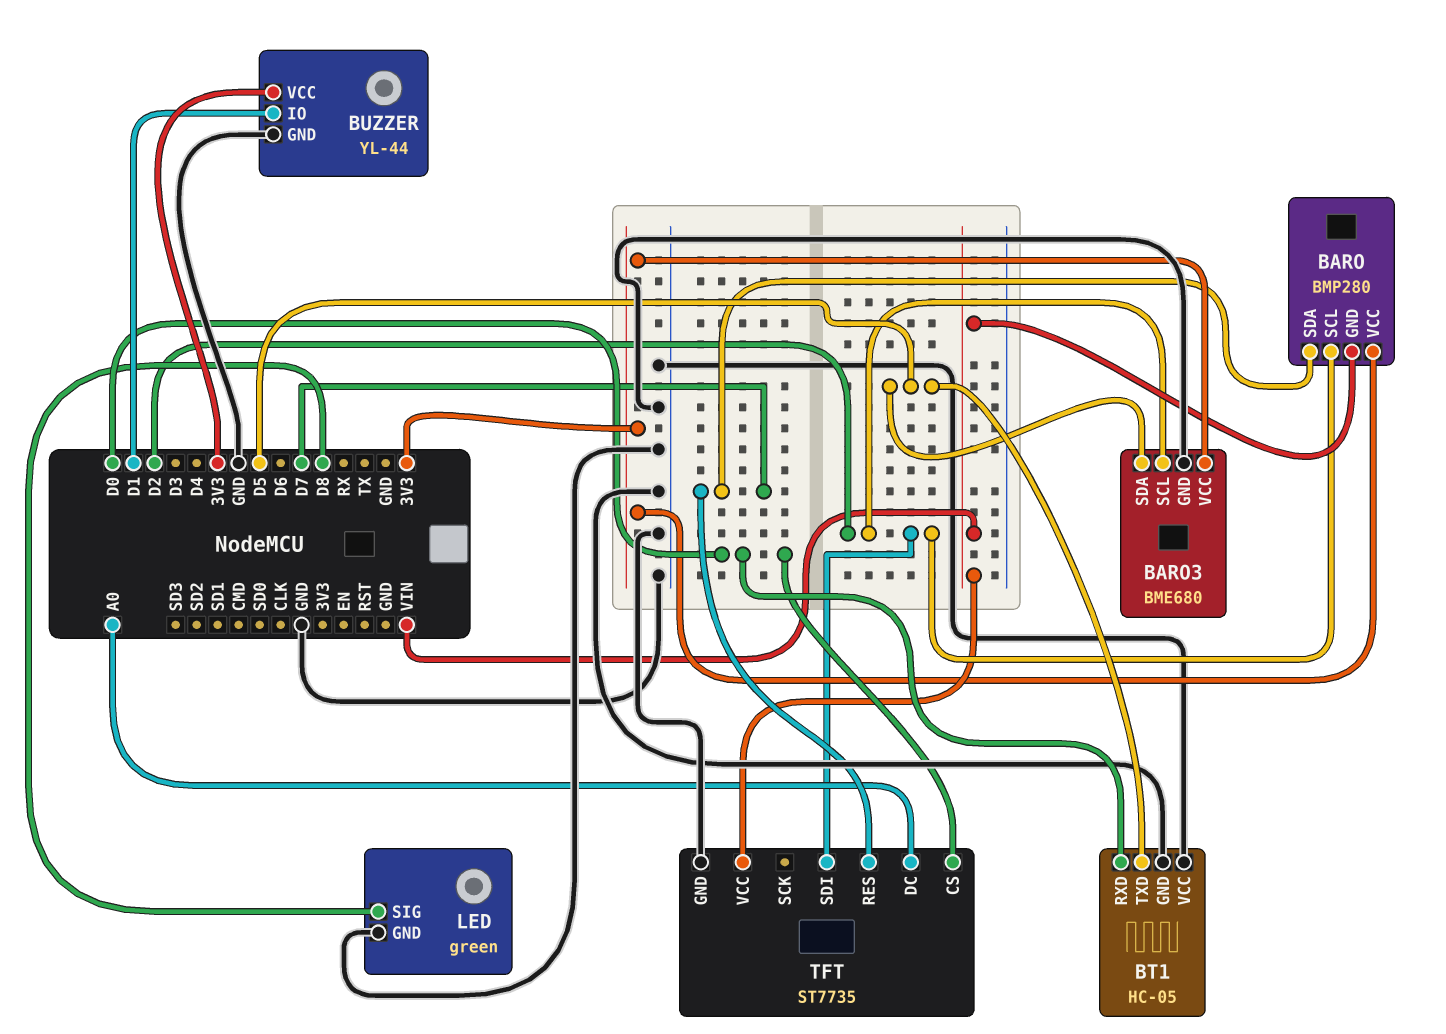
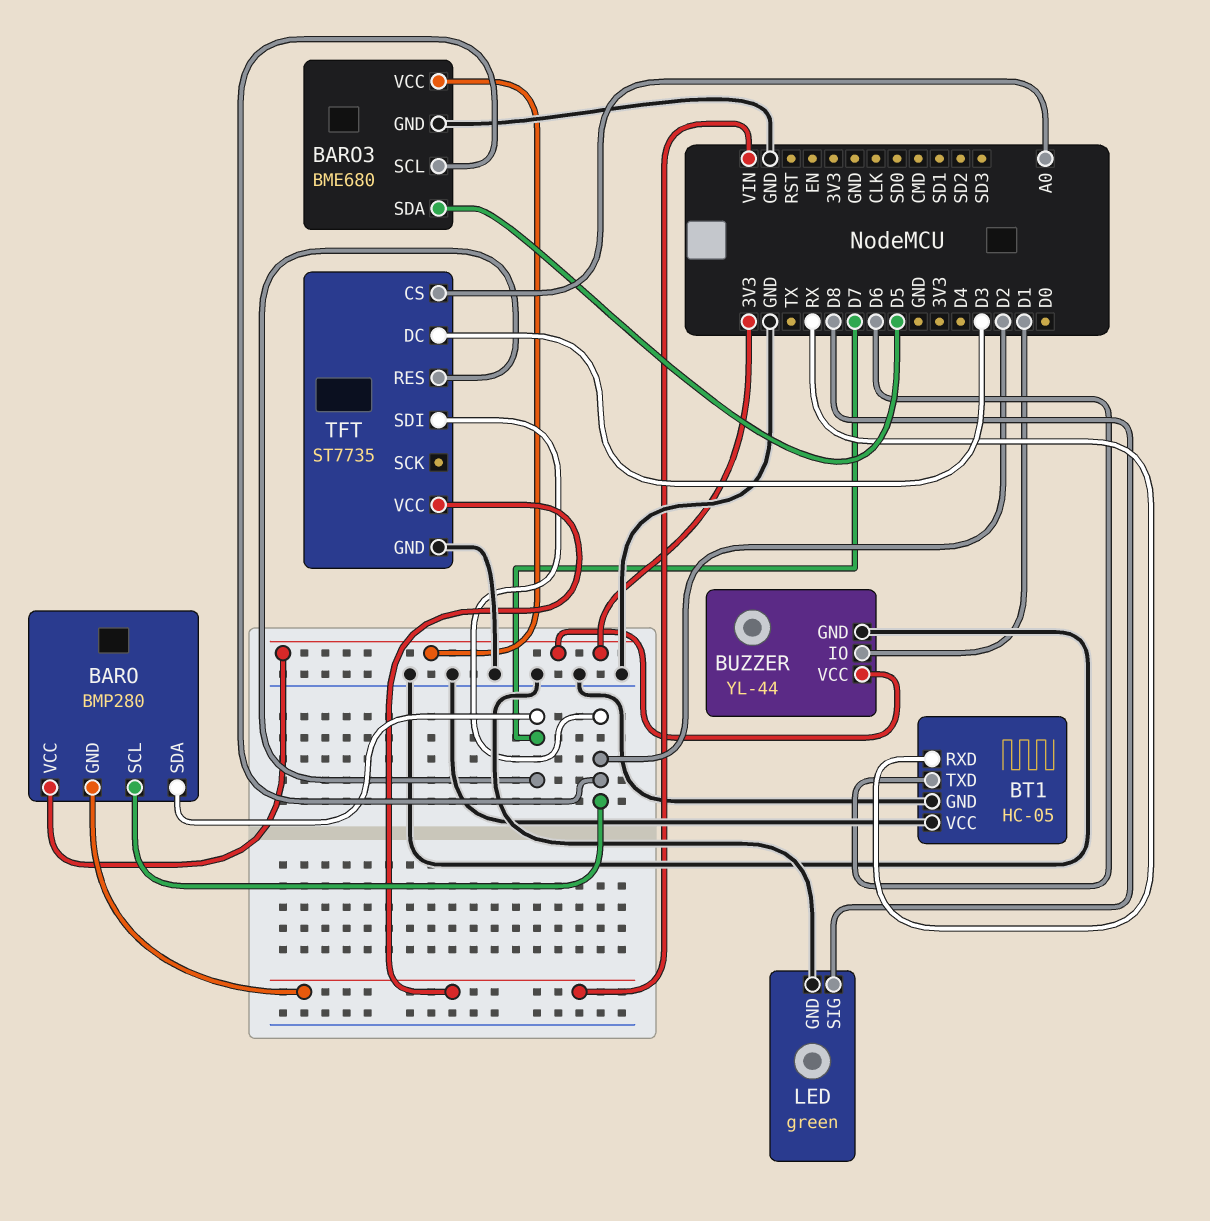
BT1 pin RXD: D0 -> RX
BT1 pin TXD: D5 -> D6
TFT pin CS: D0 -> A0
TFT pin DC: A0 -> D3

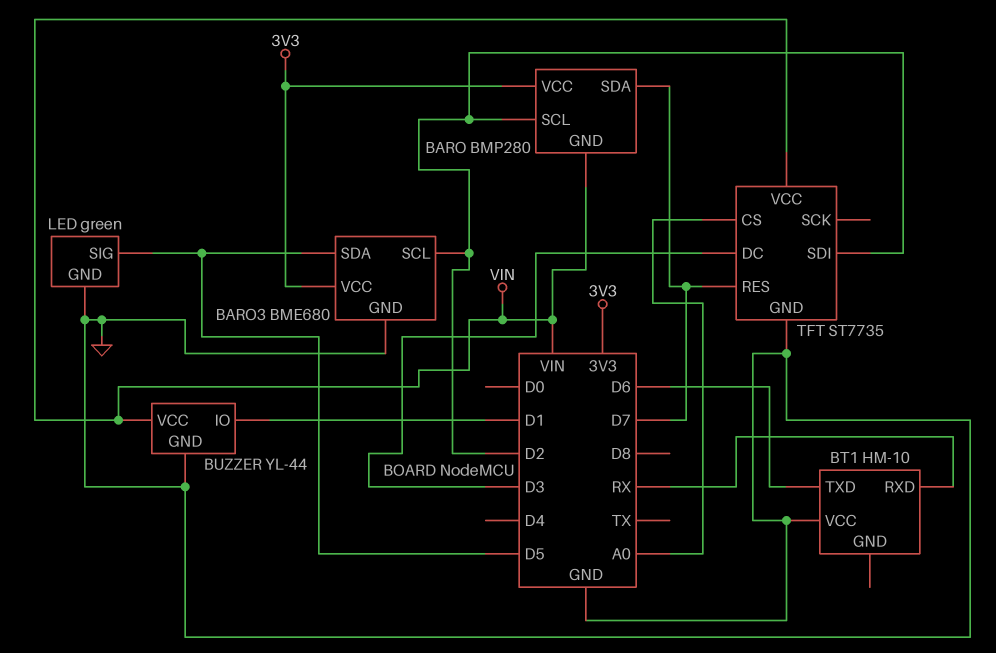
BT1: HC-05 -> HM-10
BT1 pin GND: GND -> none
BUZZER pin VCC: 3V3 -> VIN
LED pin SIG: D8 -> D5

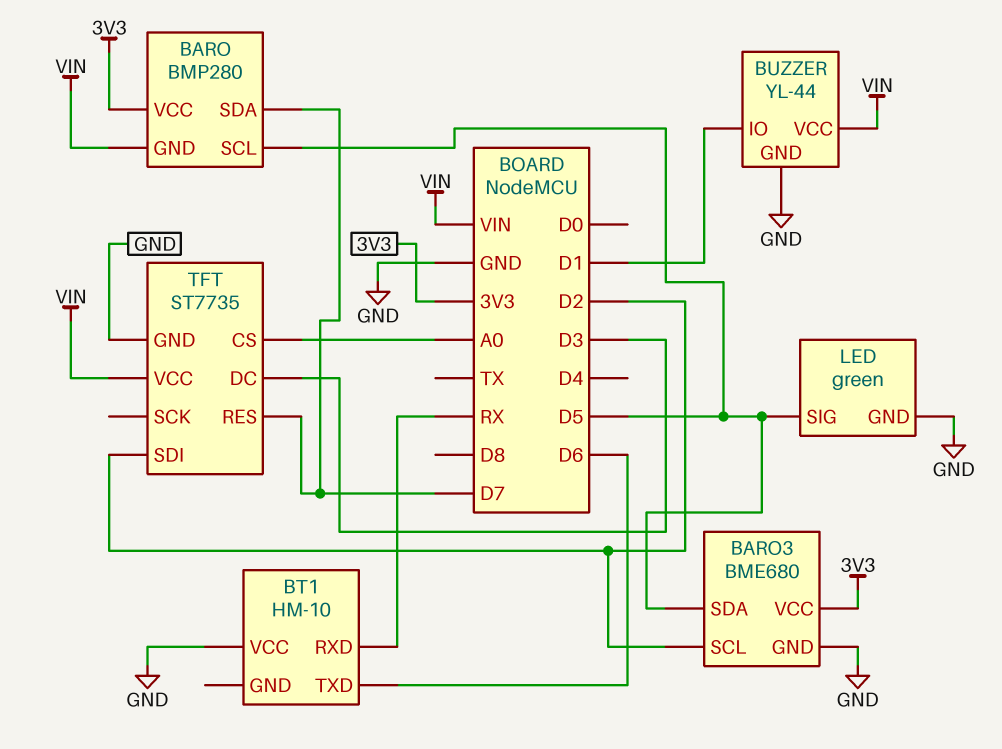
BARO pin SCL: D2 -> D5

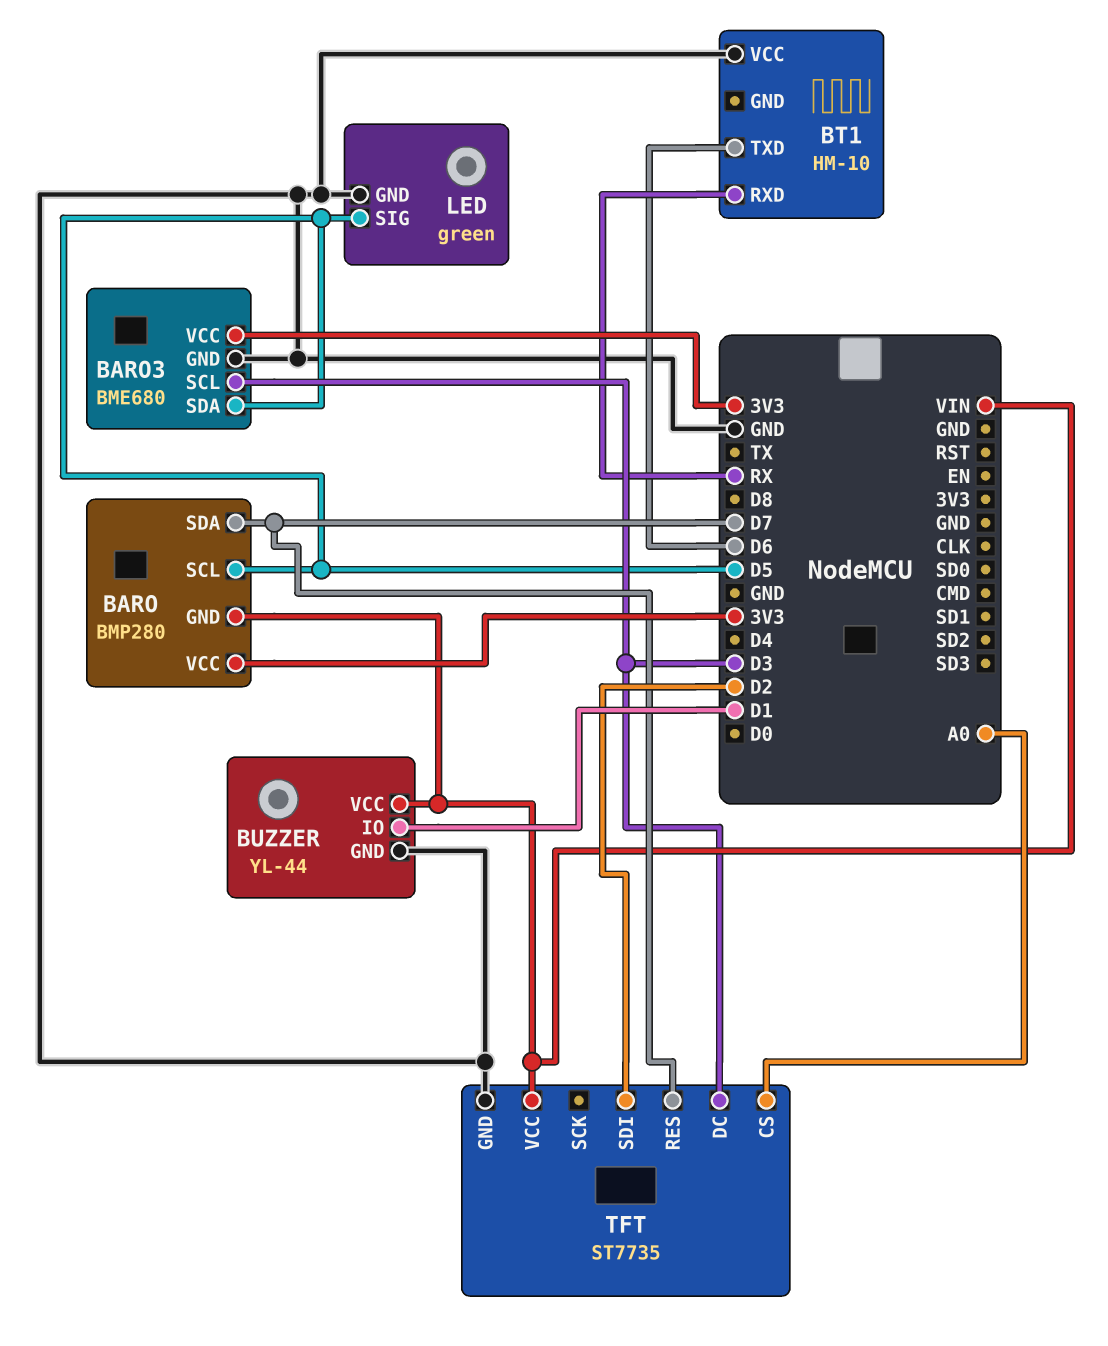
BARO3 pin SCL: D2 -> D3

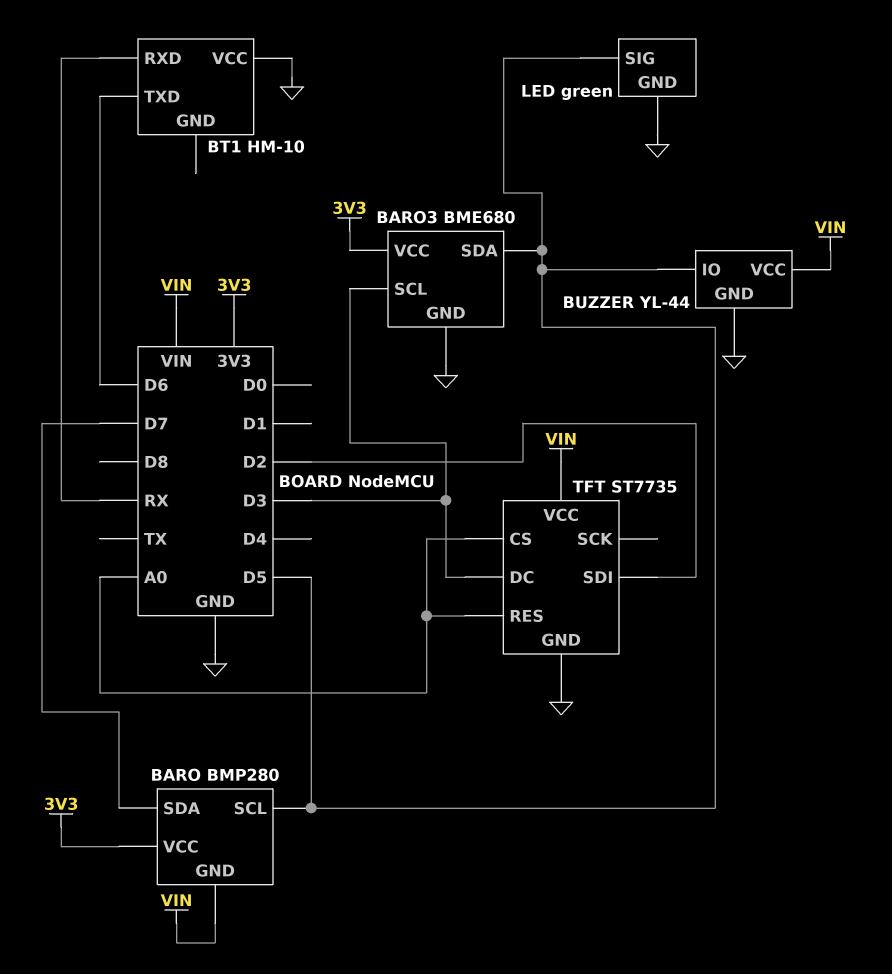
BUZZER pin IO: D1 -> D5
TFT pin RES: D7 -> A0

